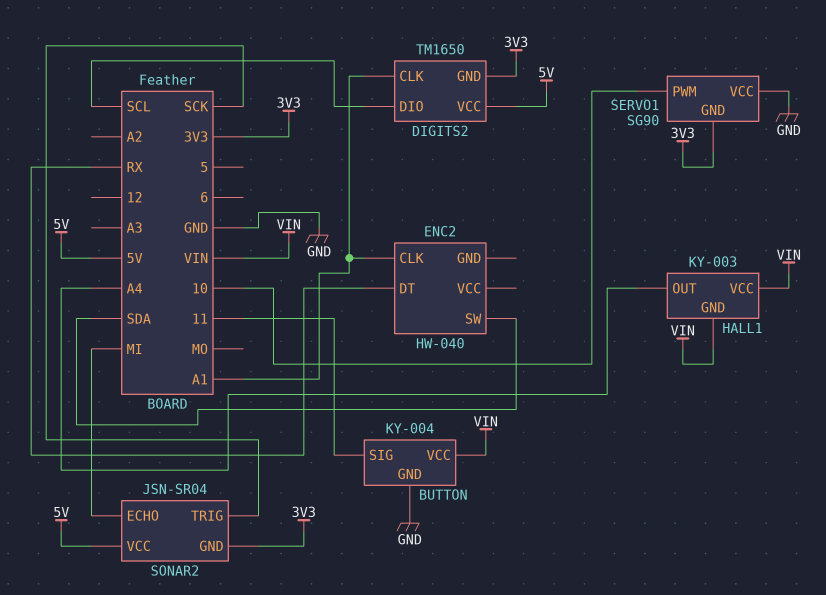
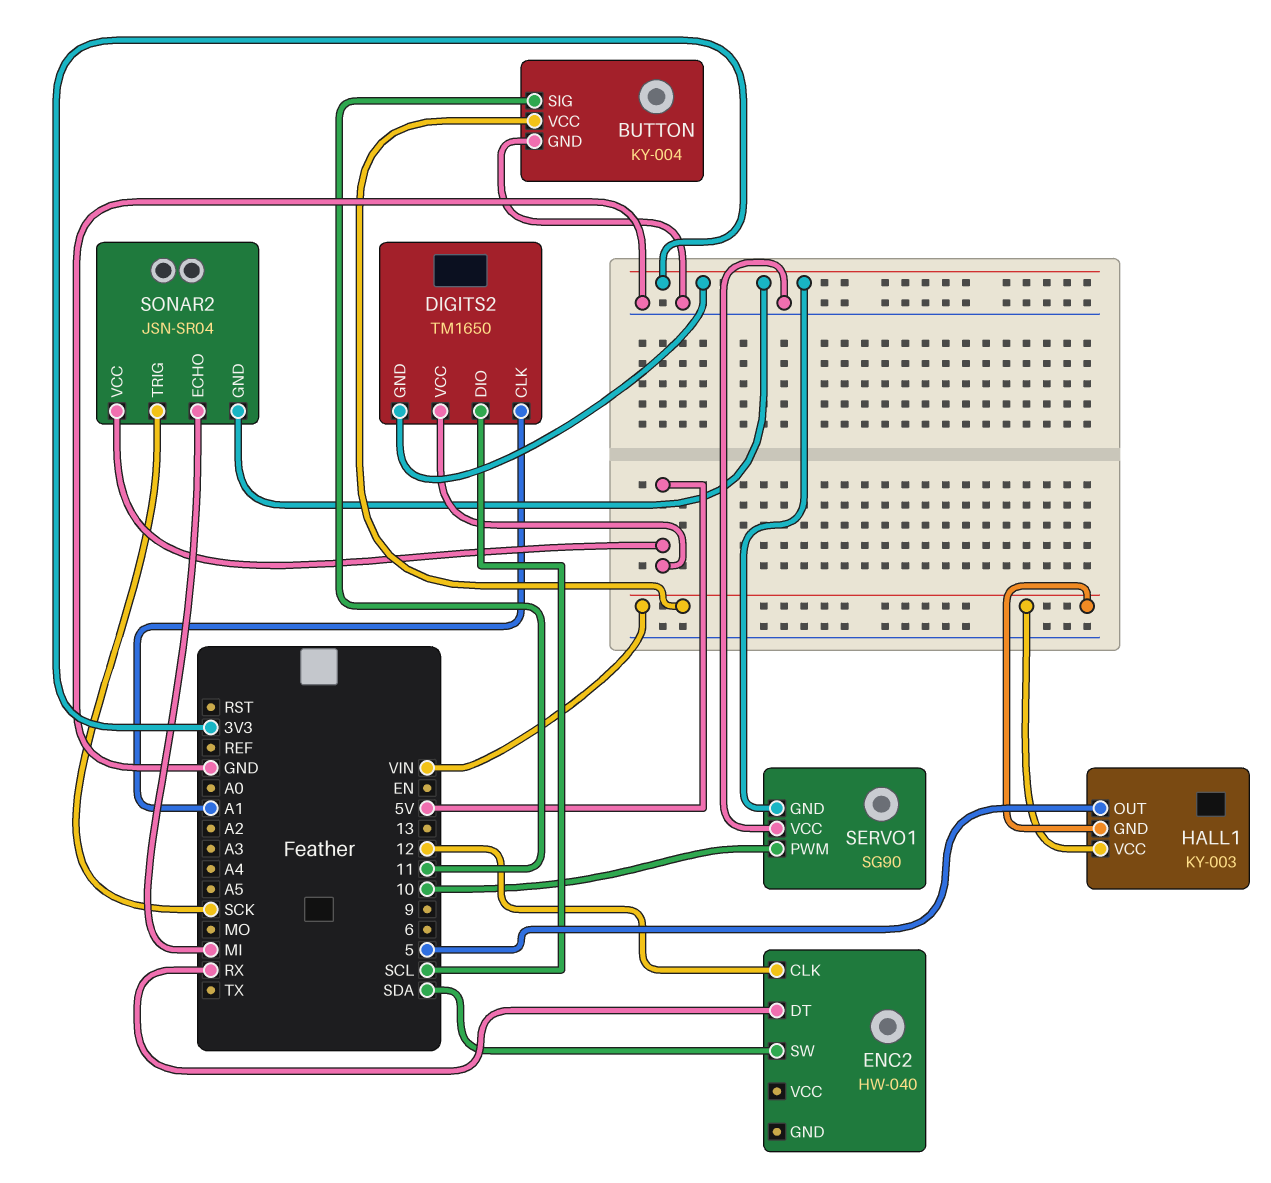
ENC2 pin CLK: A1 -> 12
HALL1 pin OUT: A4 -> 5

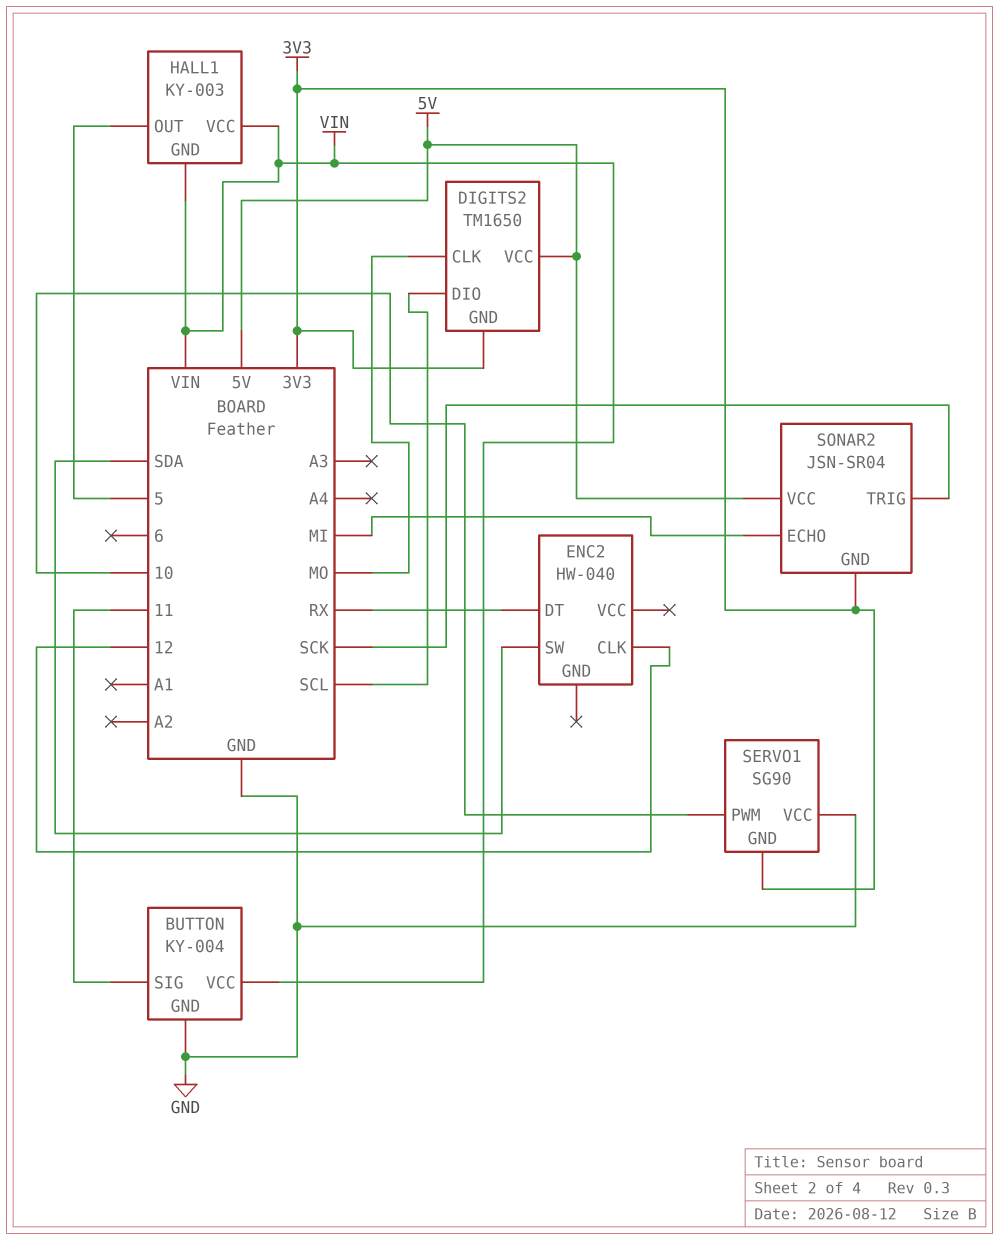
DIGITS2 pin CLK: A1 -> MO

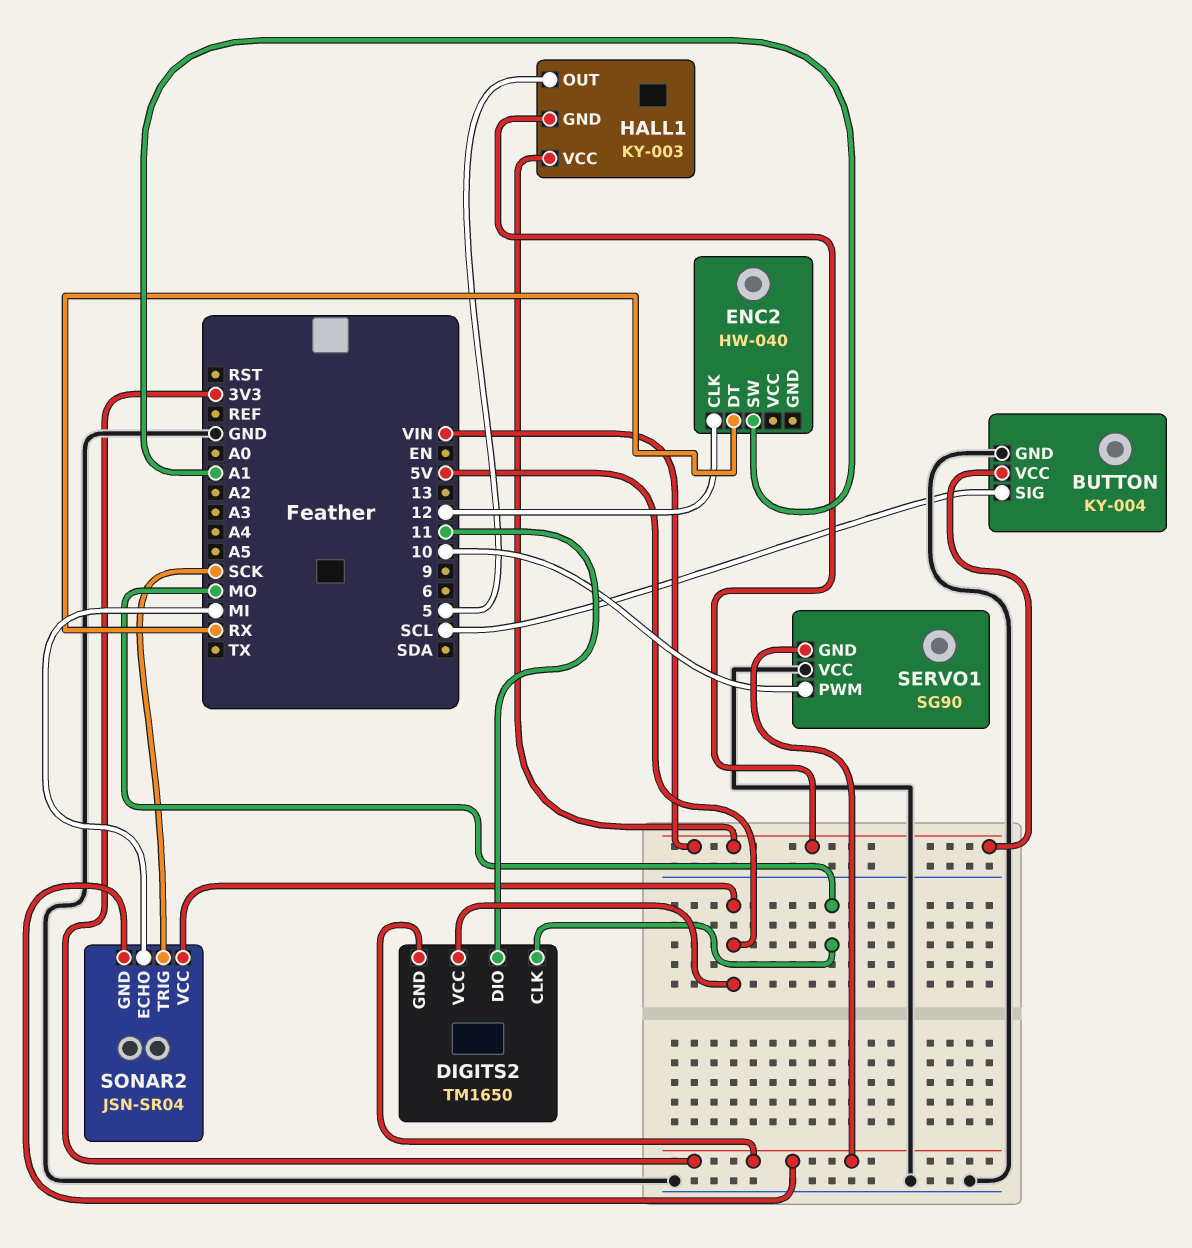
BUTTON pin SIG: 11 -> SCL
DIGITS2 pin DIO: SCL -> 11
ENC2 pin SW: SDA -> A1

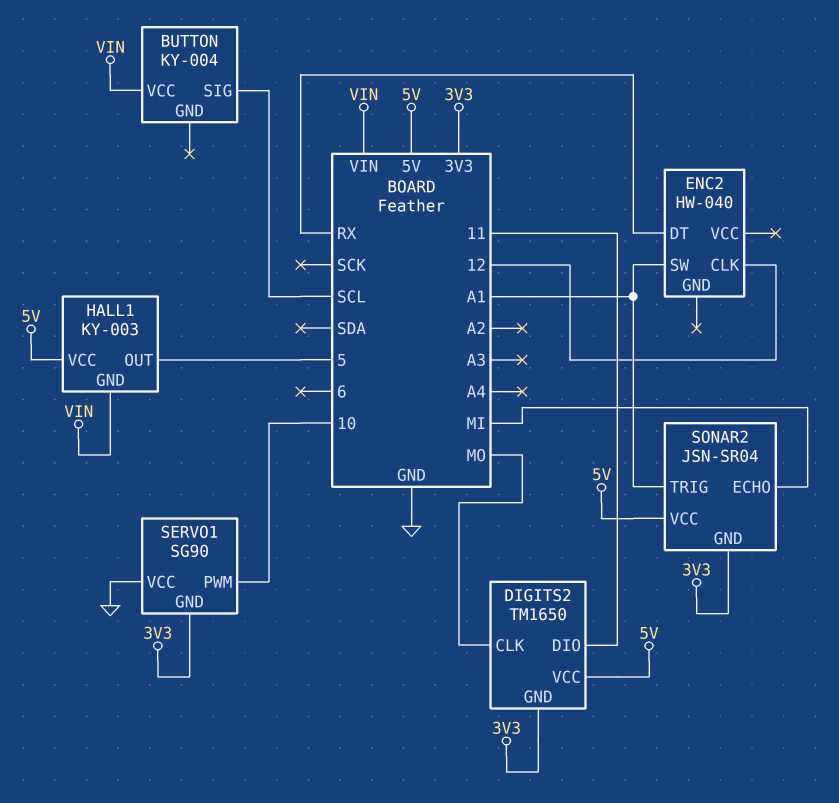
BUTTON pin GND: GND -> none
HALL1 pin VCC: VIN -> 5V
SONAR2 pin TRIG: SCK -> A1

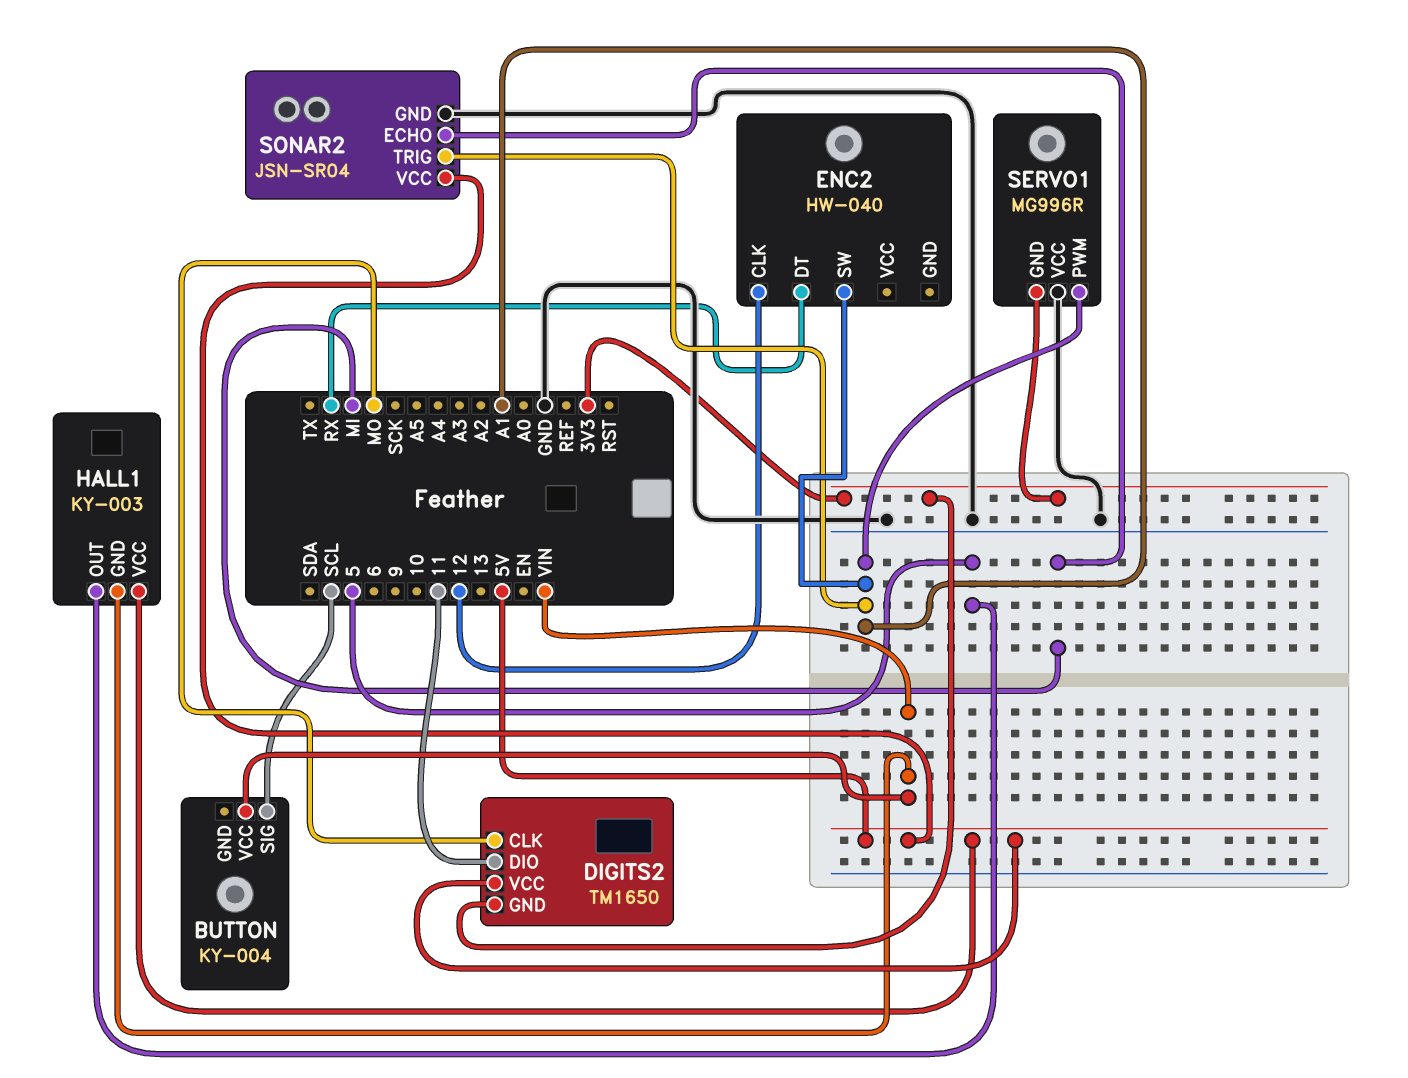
SERVO1: SG90 -> MG996R
SERVO1 pin PWM: 10 -> A1
SONAR2 pin GND: 3V3 -> GND

